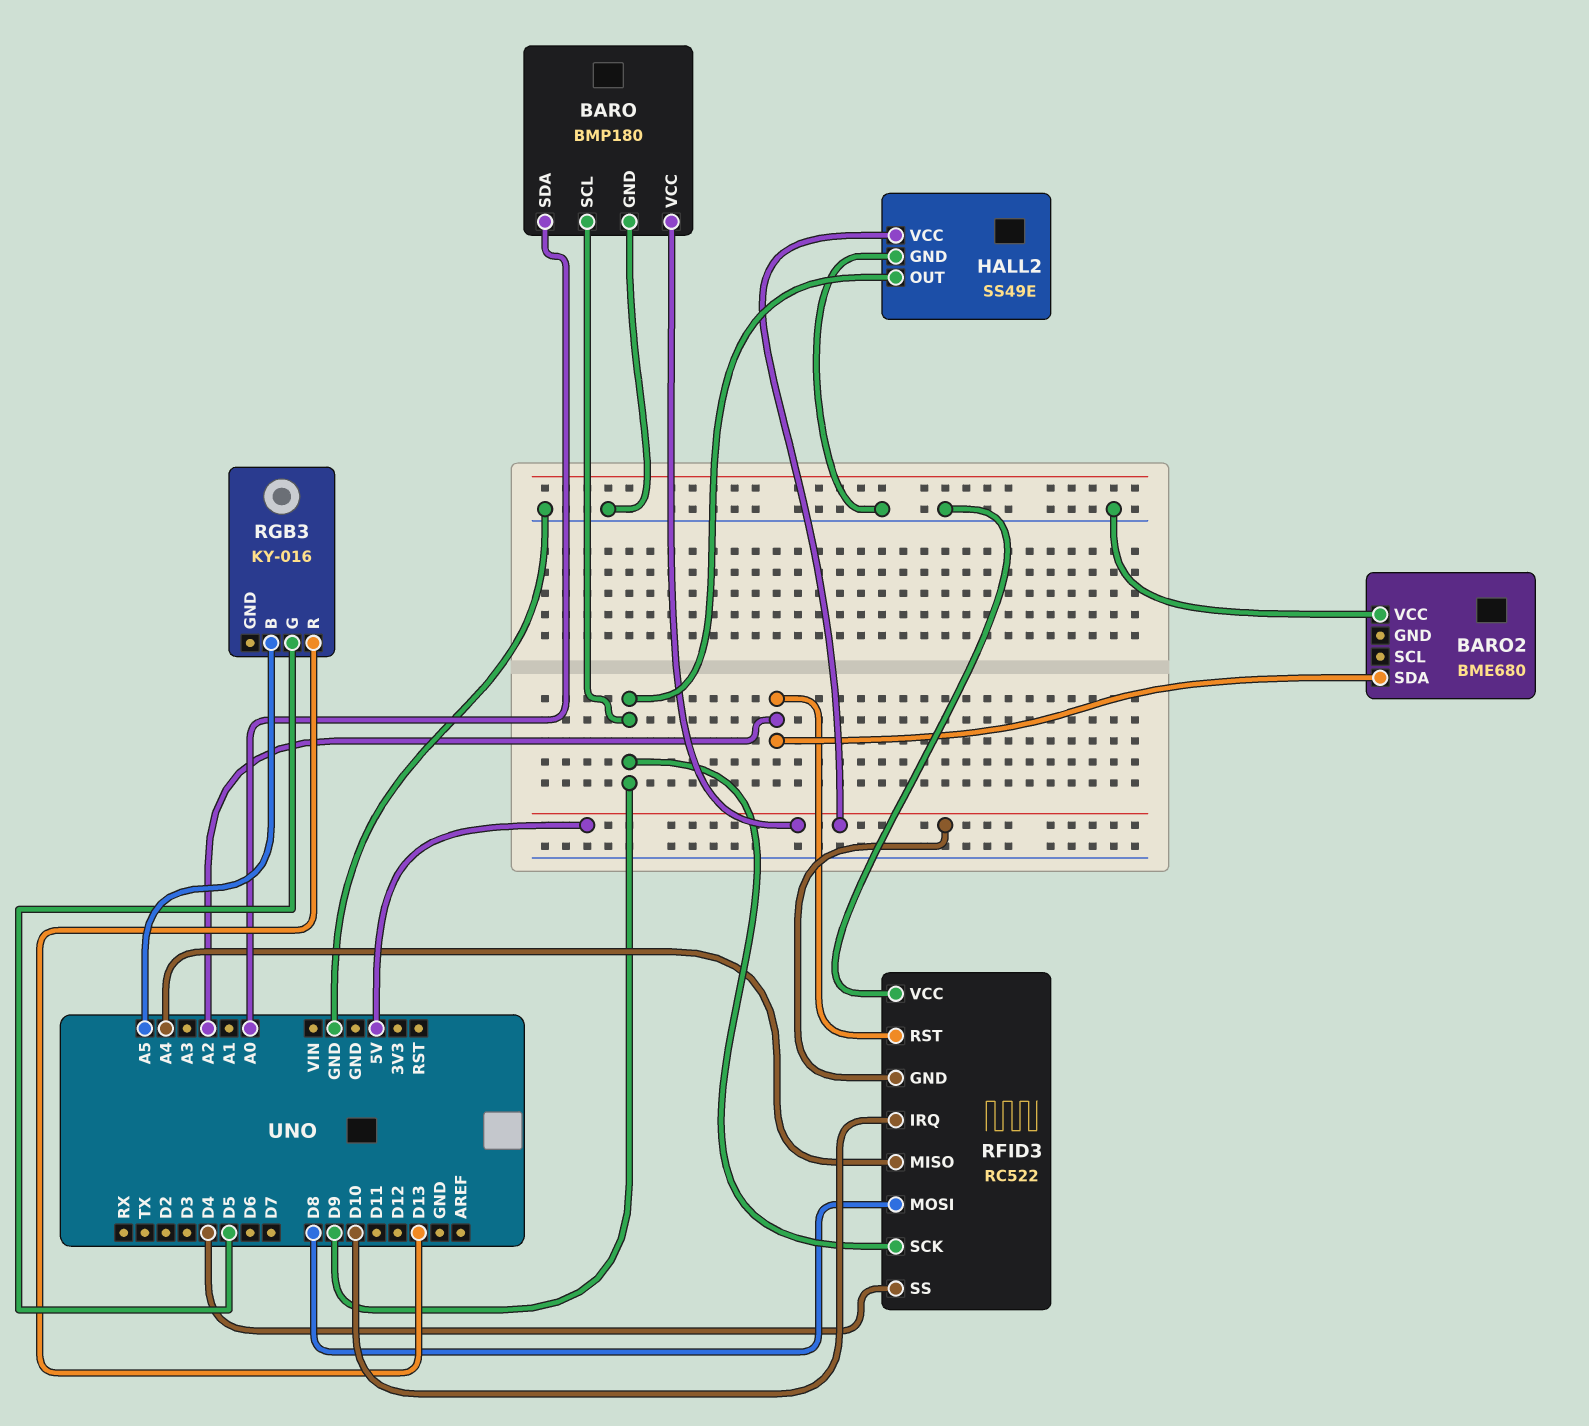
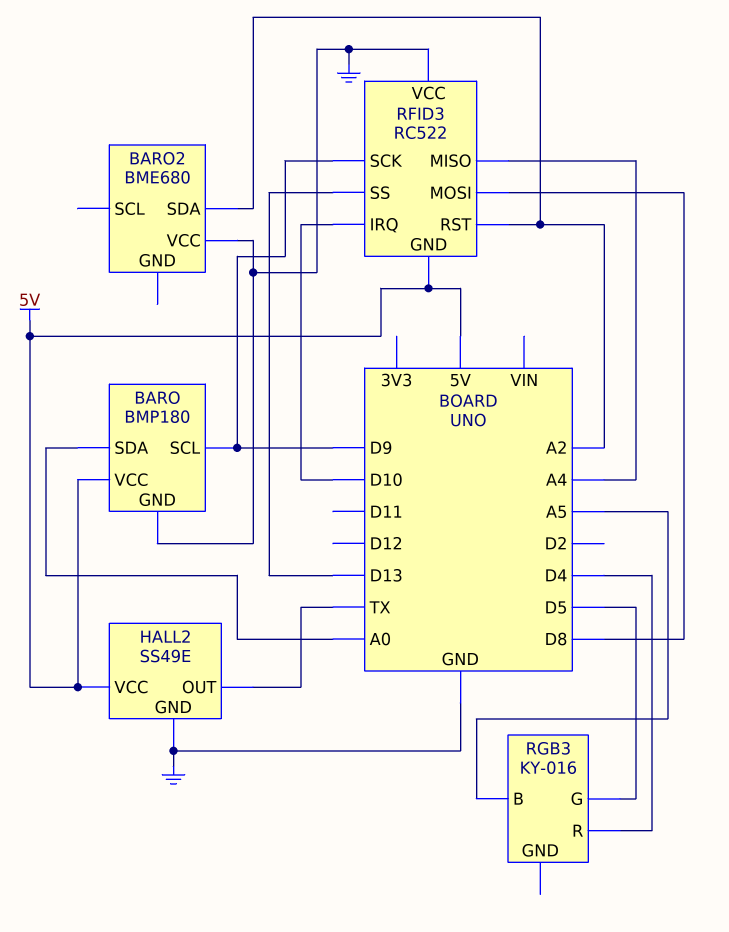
HALL2 pin OUT: D9 -> TX
RFID3 pin SS: D4 -> D13
RGB3 pin R: D13 -> D4

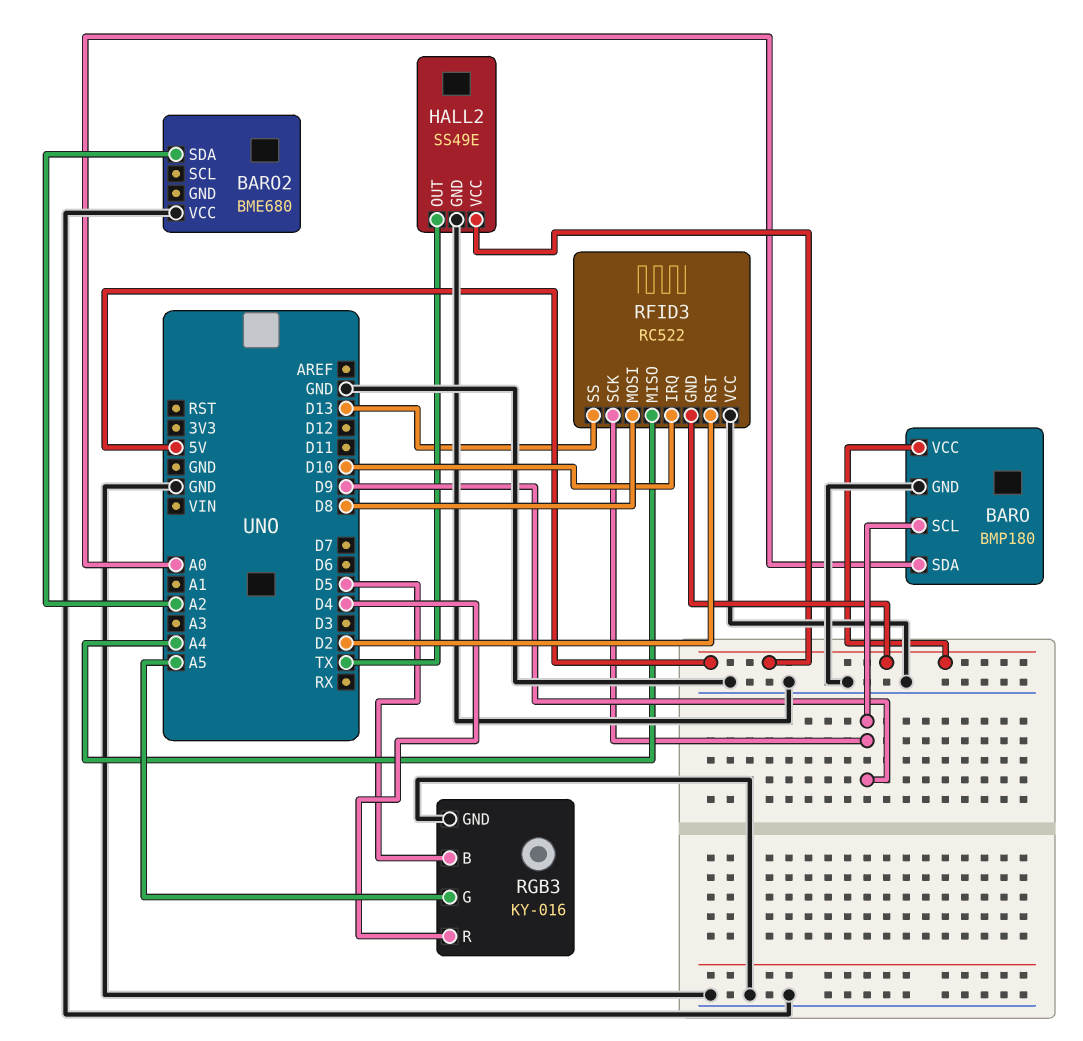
RFID3 pin RST: A2 -> D2
RGB3 pin B: A5 -> D5
RGB3 pin G: D5 -> A5
RGB3 pin GND: none -> GND

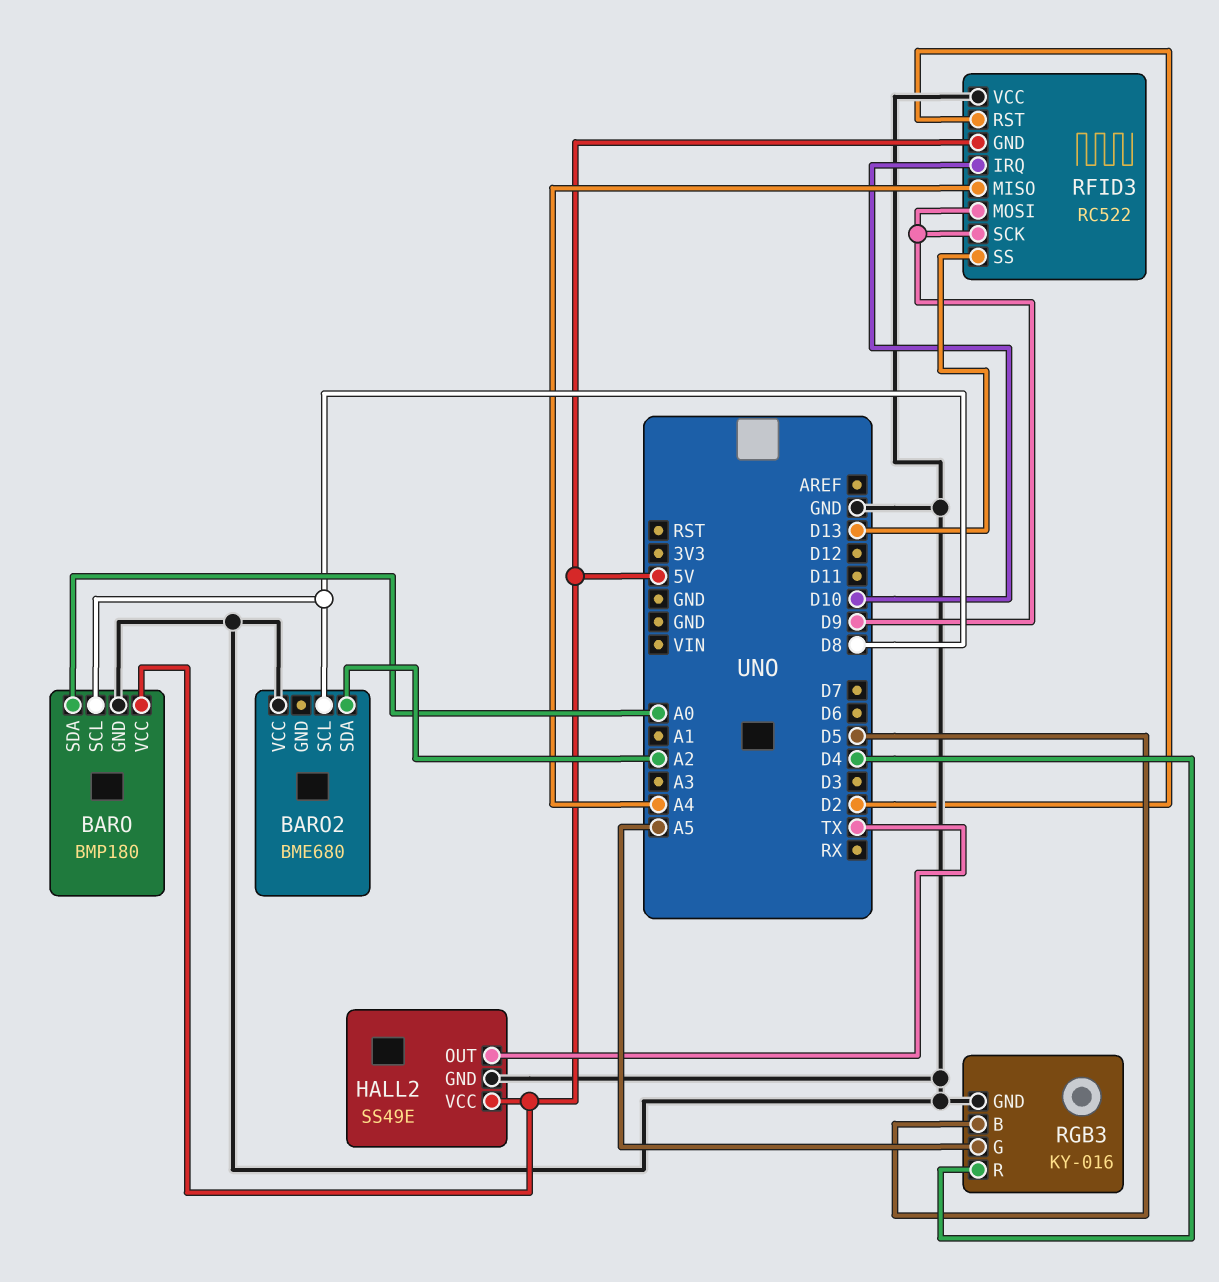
BARO pin SCL: D9 -> D8
BARO2 pin SCL: none -> D8
RFID3 pin MOSI: D8 -> D9

